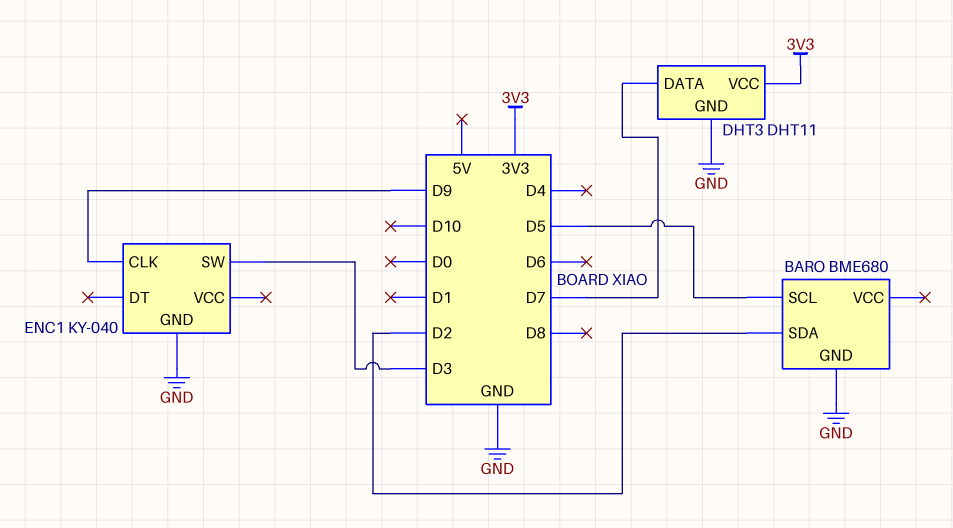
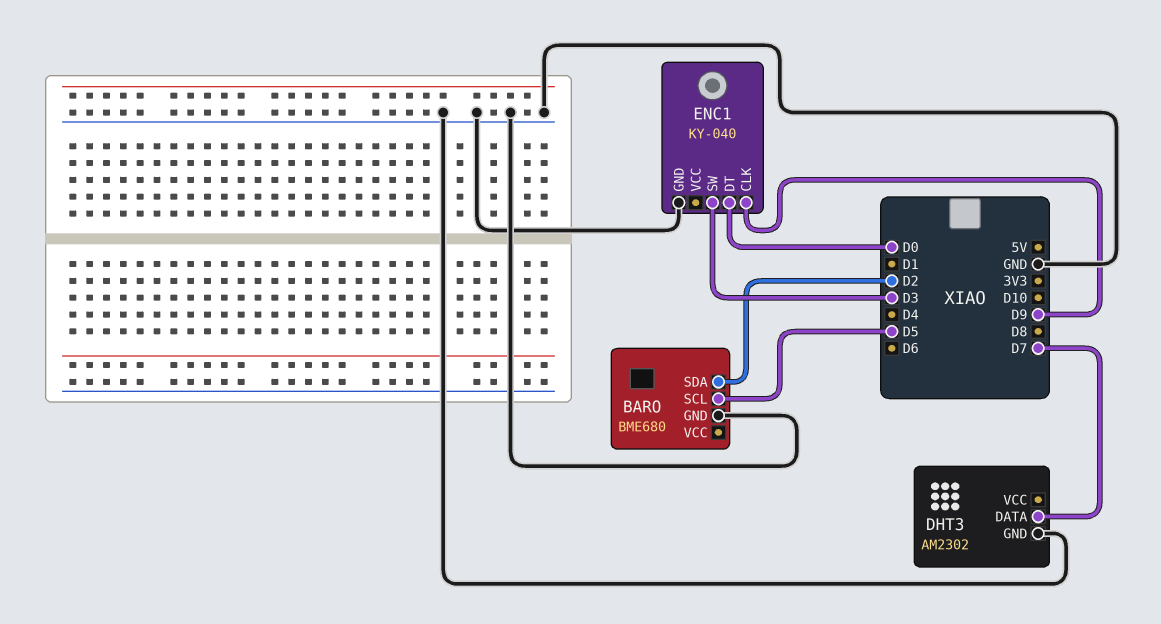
DHT3: DHT11 -> AM2302
DHT3 pin VCC: 3V3 -> none
ENC1 pin DT: none -> D0

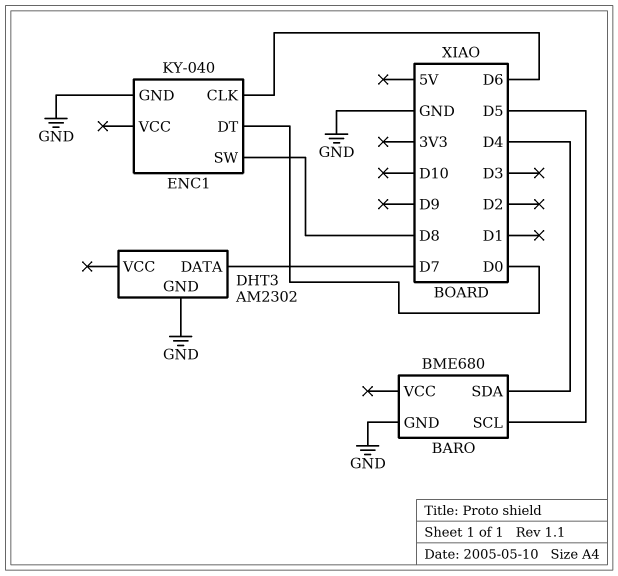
BARO pin SDA: D2 -> D4
ENC1 pin CLK: D9 -> D6
ENC1 pin SW: D3 -> D8

